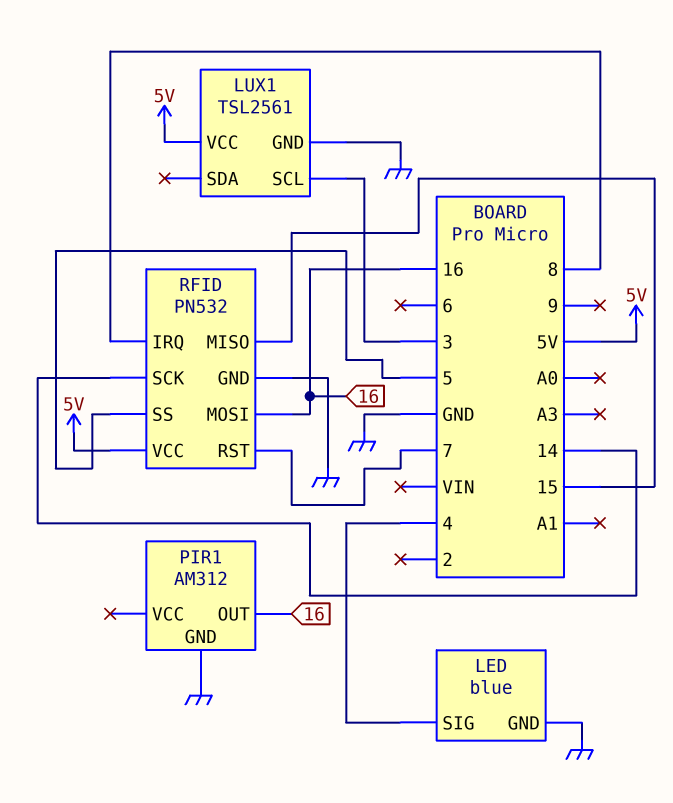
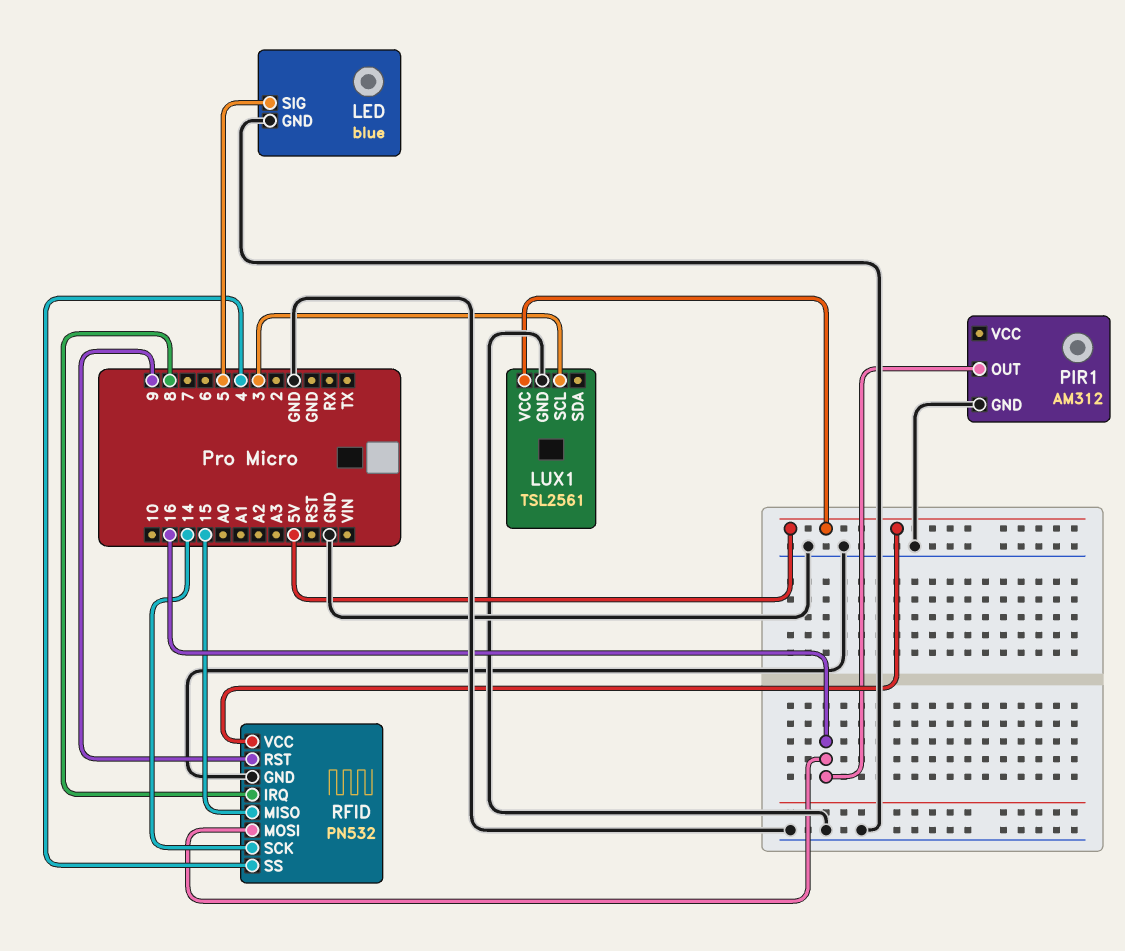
LED pin SIG: 4 -> 5
RFID pin RST: 7 -> 9
RFID pin SS: 5 -> 4

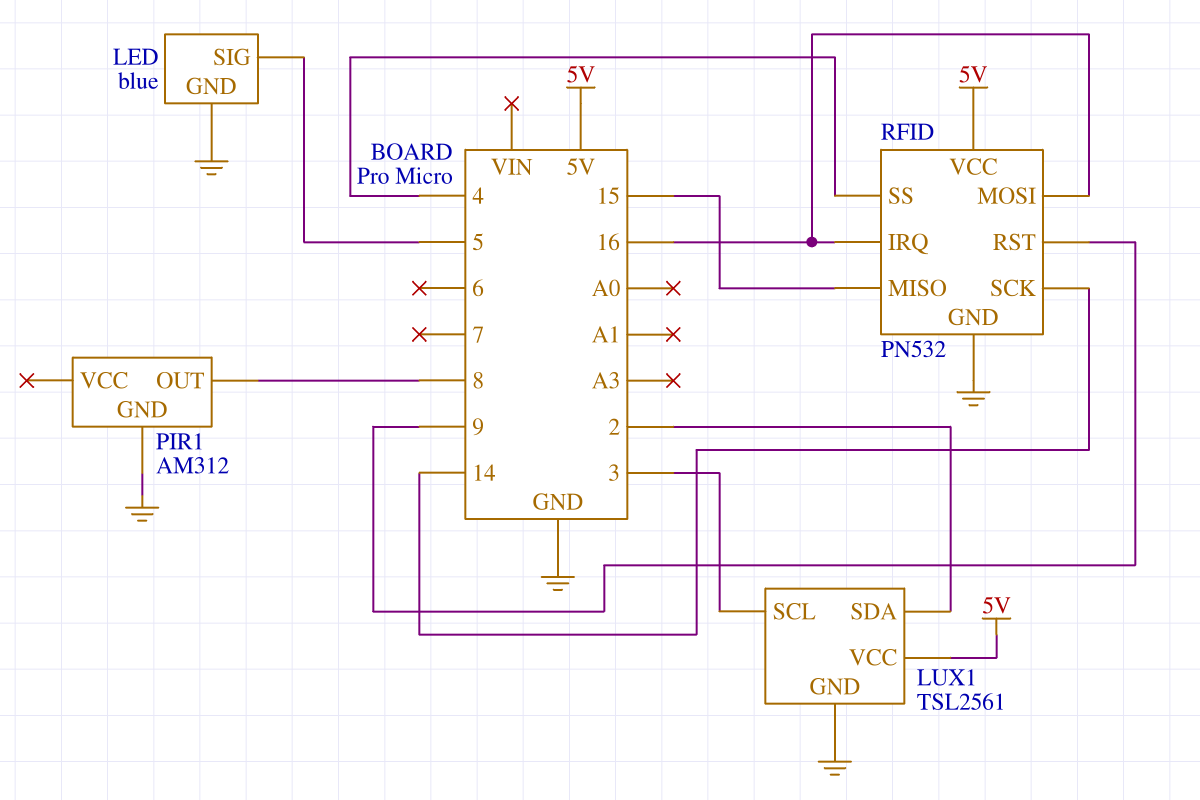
LUX1 pin SDA: none -> 2
PIR1 pin OUT: 16 -> 8
RFID pin IRQ: 8 -> 16

